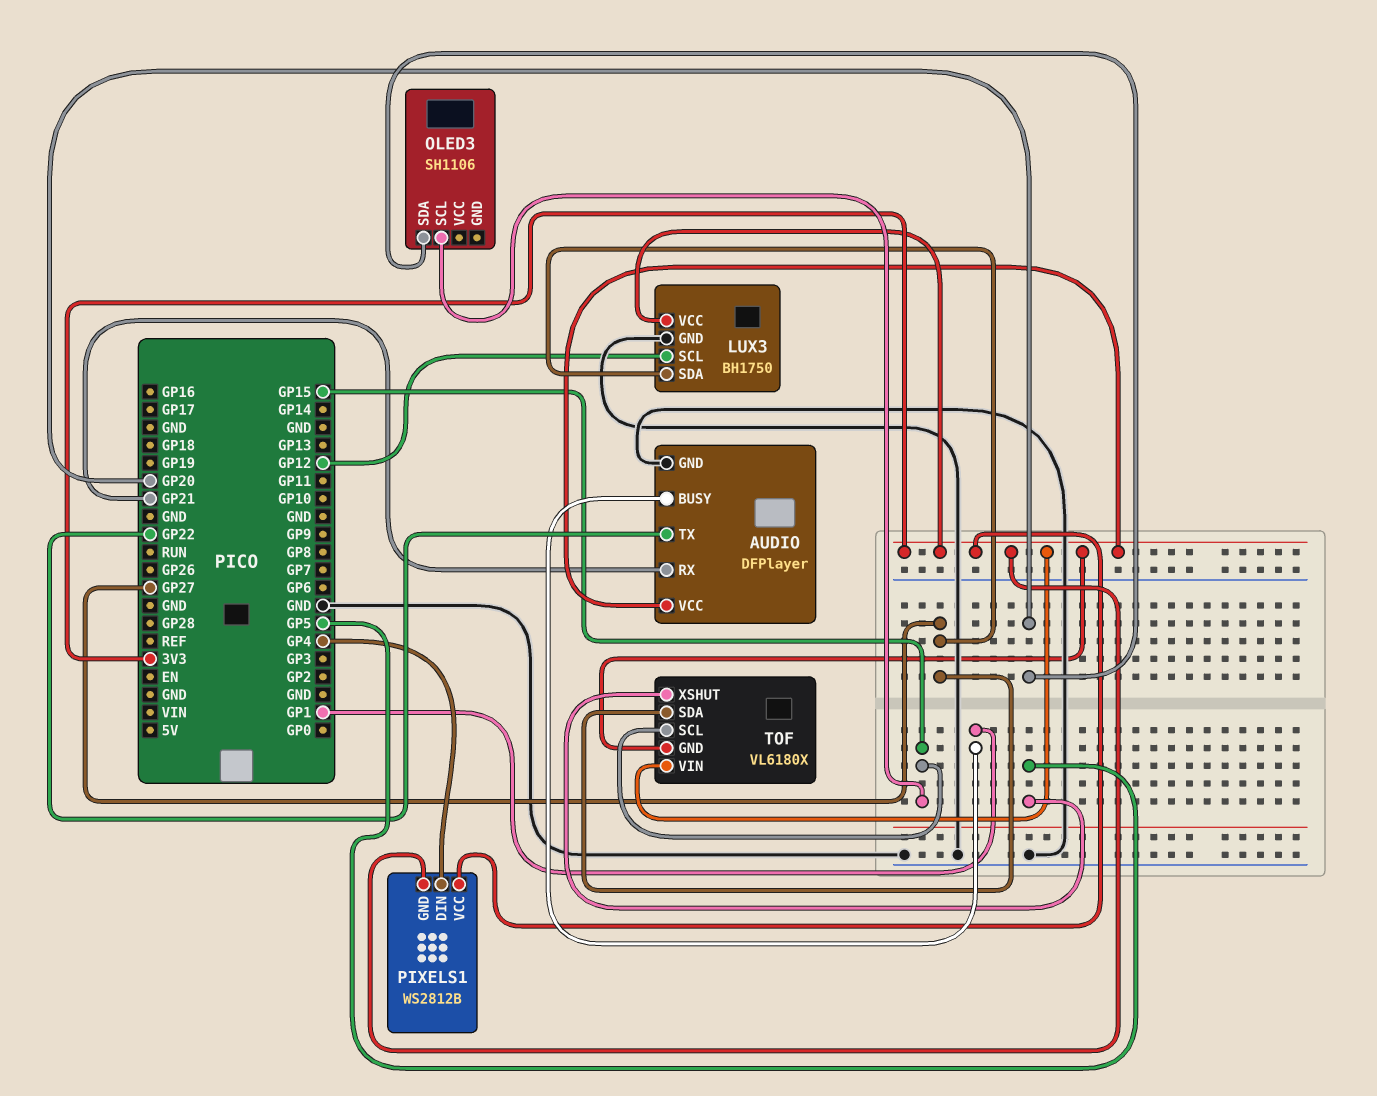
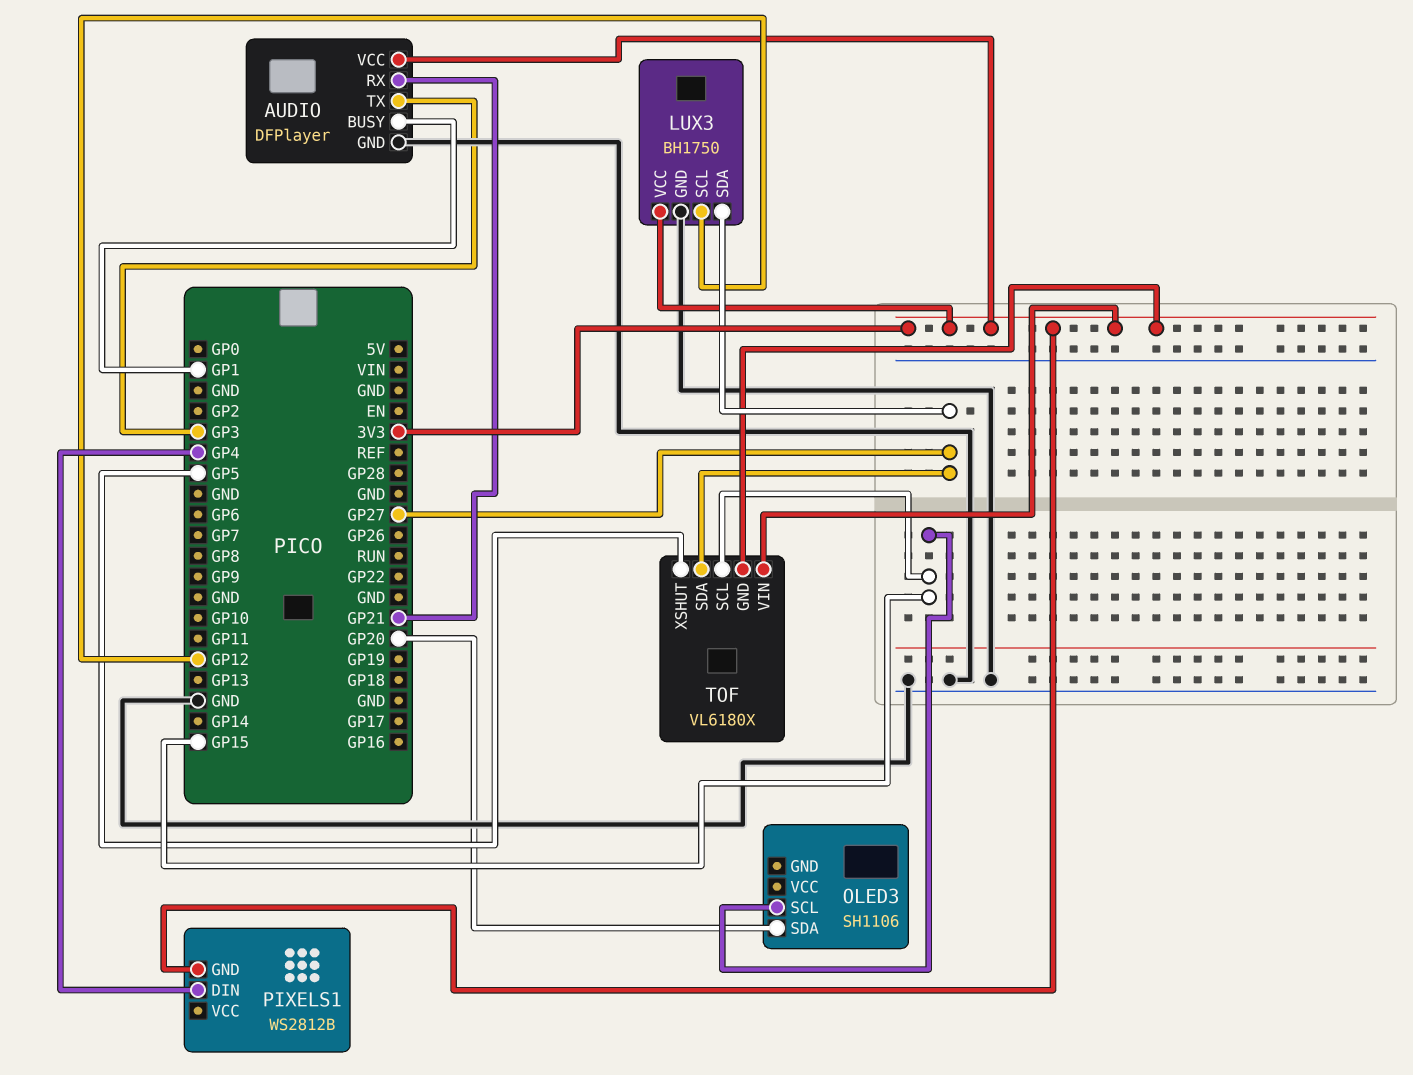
AUDIO pin TX: GP22 -> GP3
PIXELS1 pin VCC: 3V3 -> none

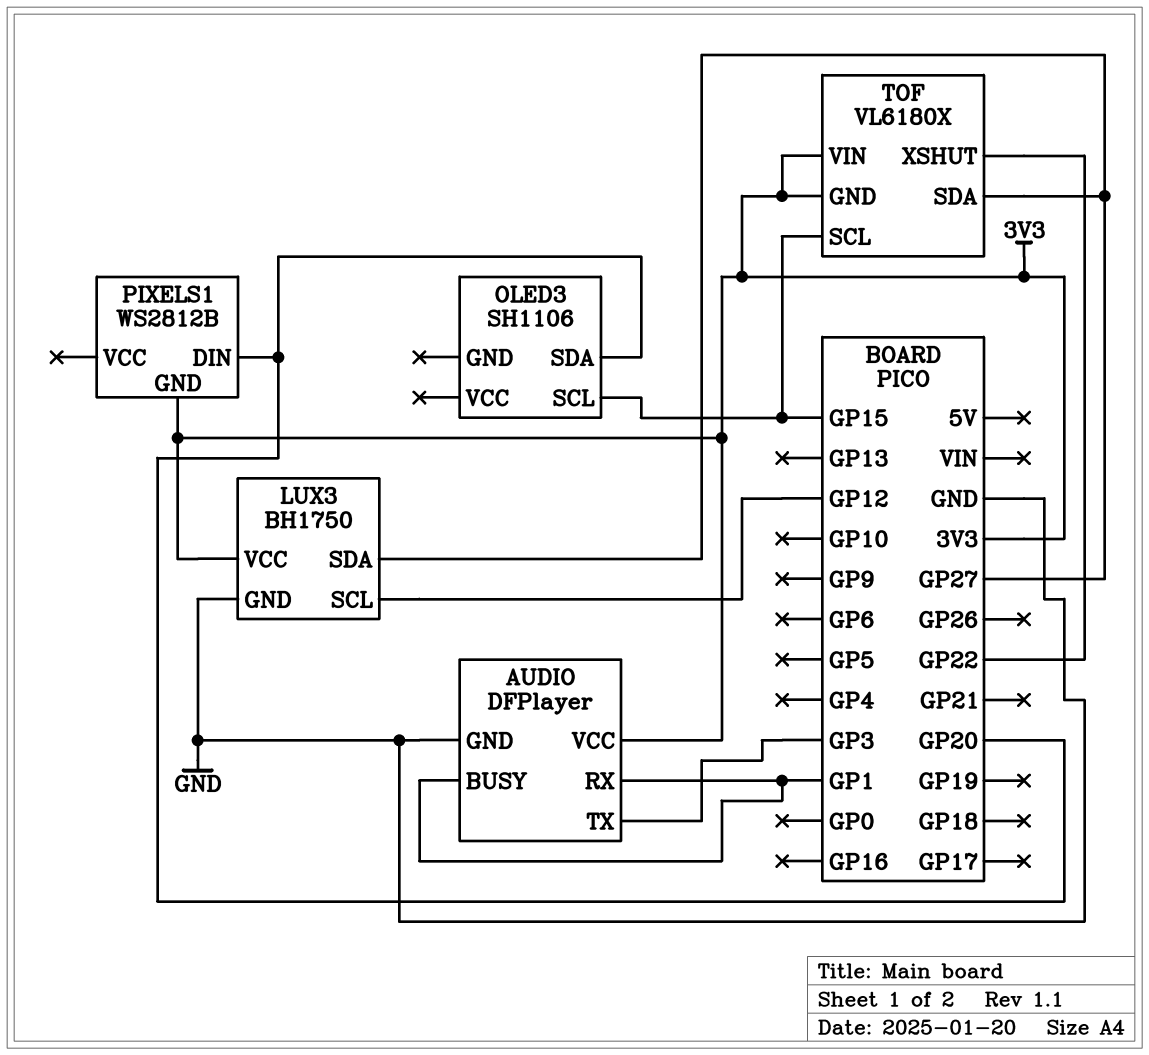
AUDIO pin RX: GP21 -> GP1
PIXELS1 pin DIN: GP4 -> GP20
TOF pin XSHUT: GP5 -> GP22

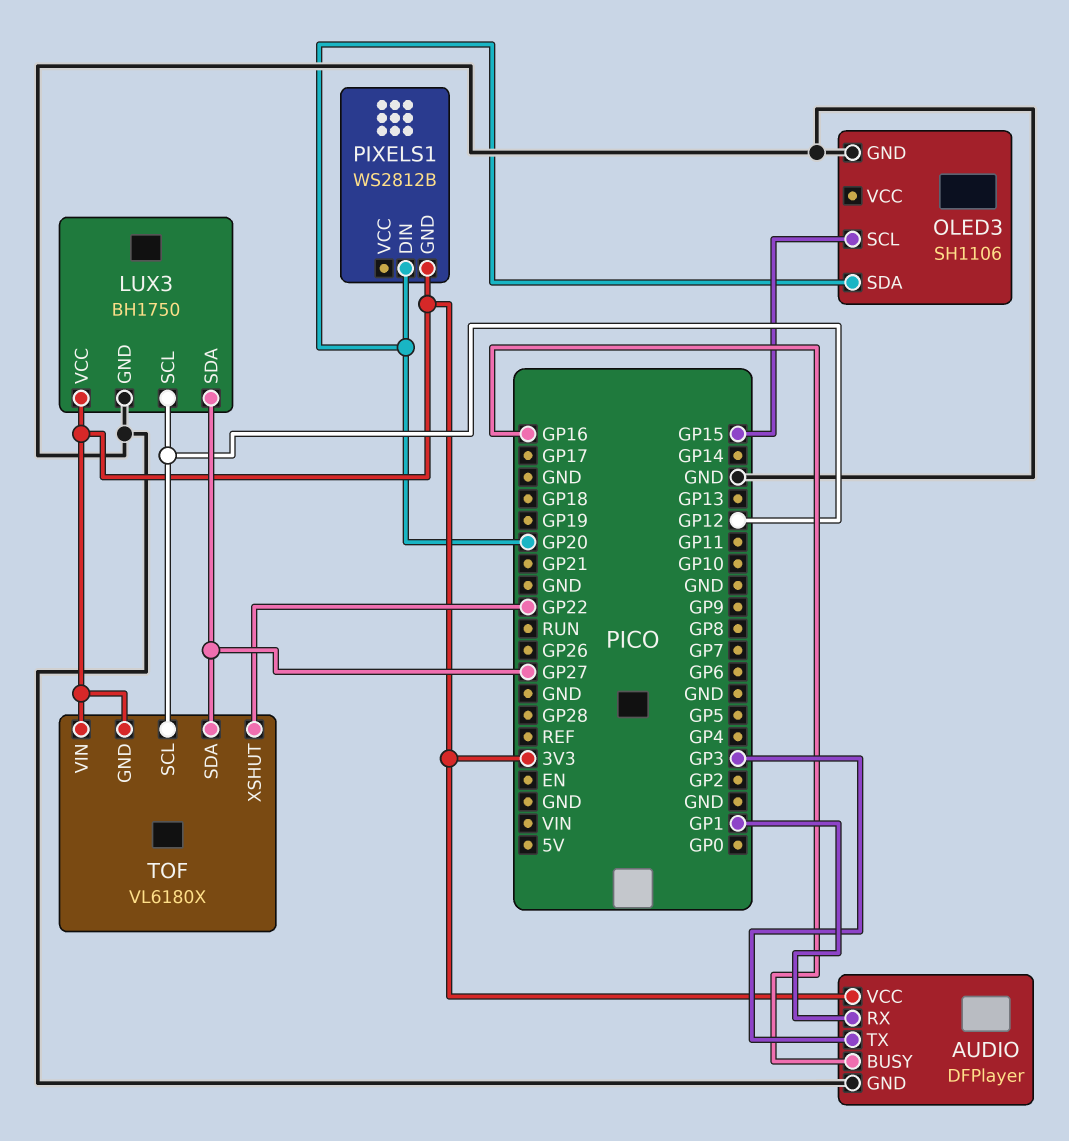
AUDIO pin BUSY: GP1 -> GP16
OLED3 pin GND: none -> GND
TOF pin SCL: GP15 -> GP12

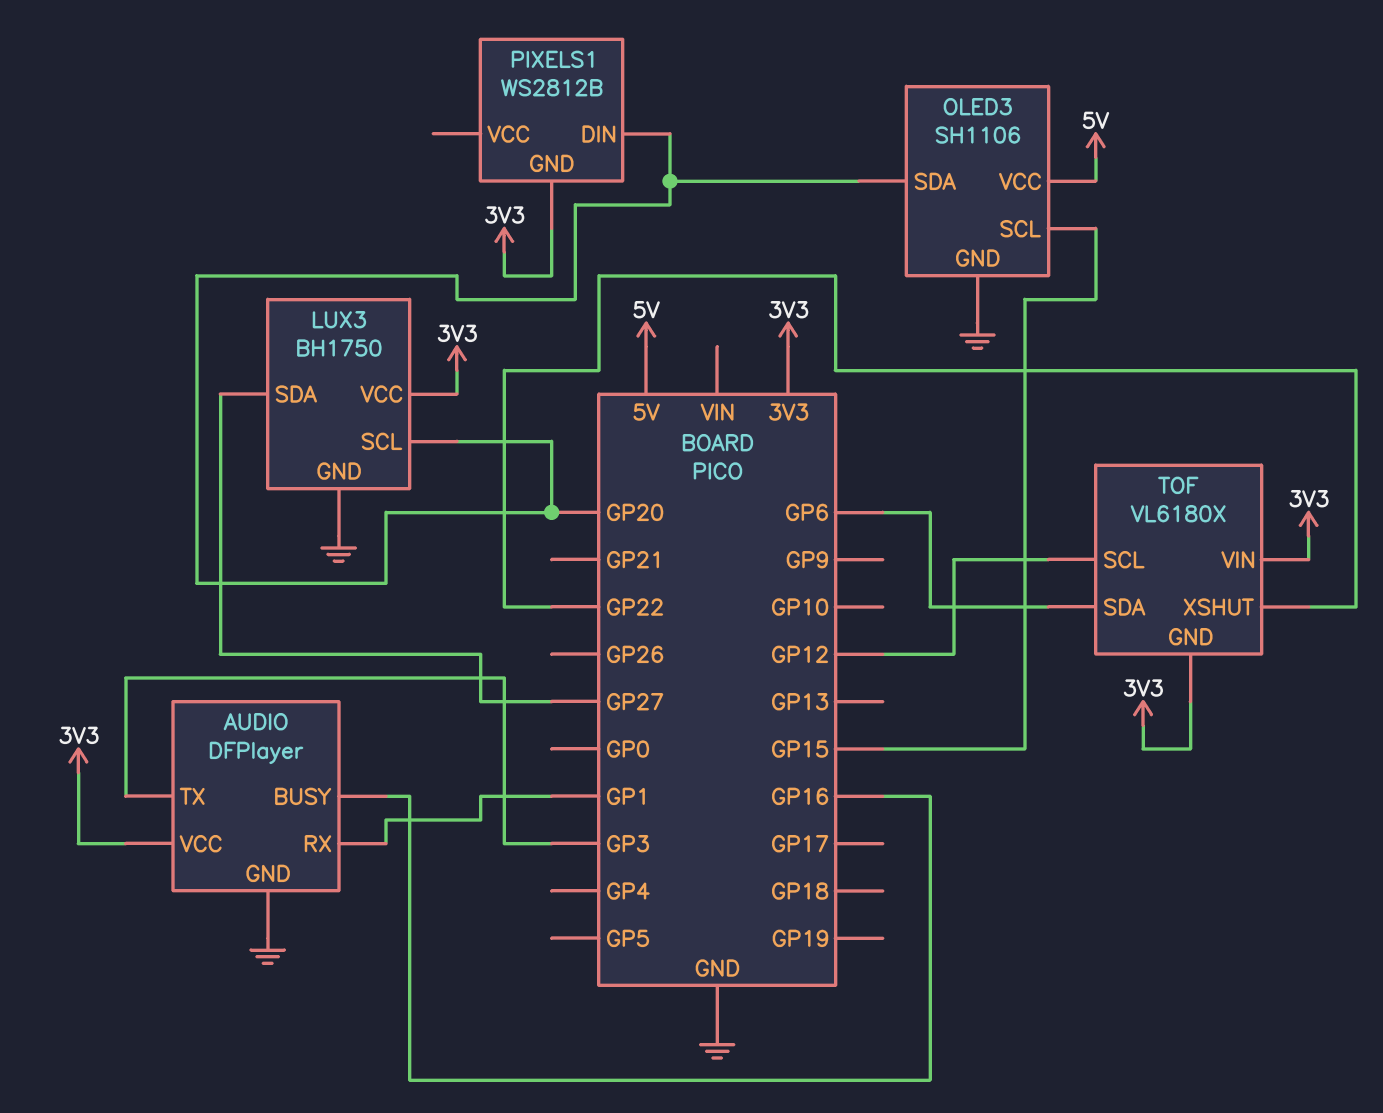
LUX3 pin SCL: GP12 -> GP20
OLED3 pin VCC: none -> 5V
TOF pin SDA: GP27 -> GP6

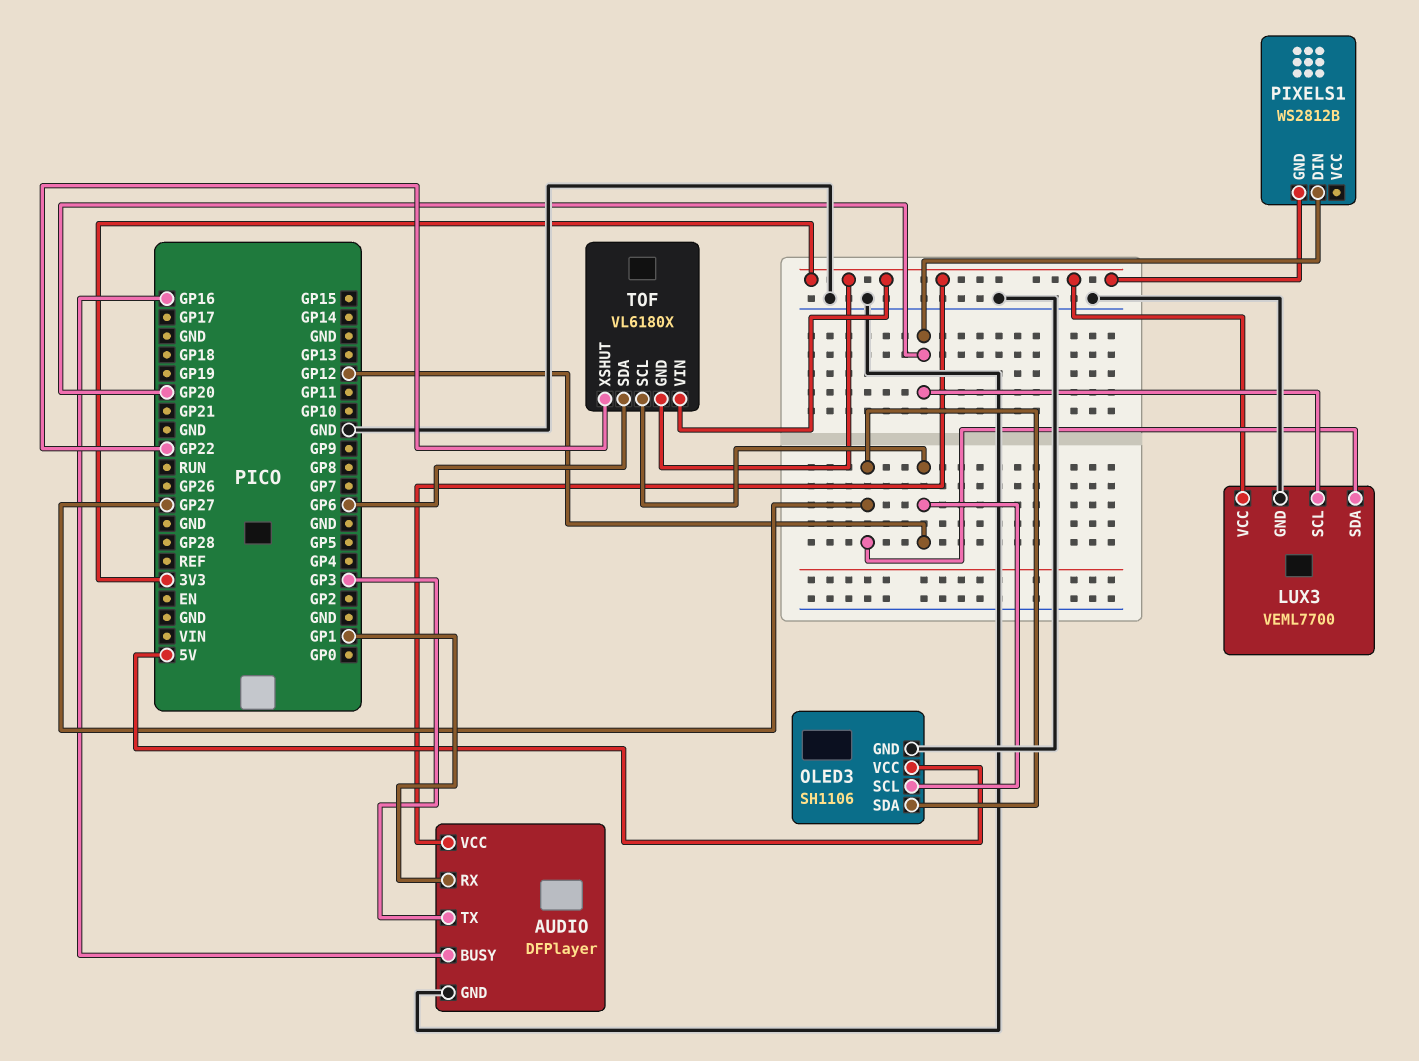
LUX3: BH1750 -> VEML7700
OLED3 pin SCL: GP15 -> GP12
OLED3 pin SDA: GP20 -> GP27

